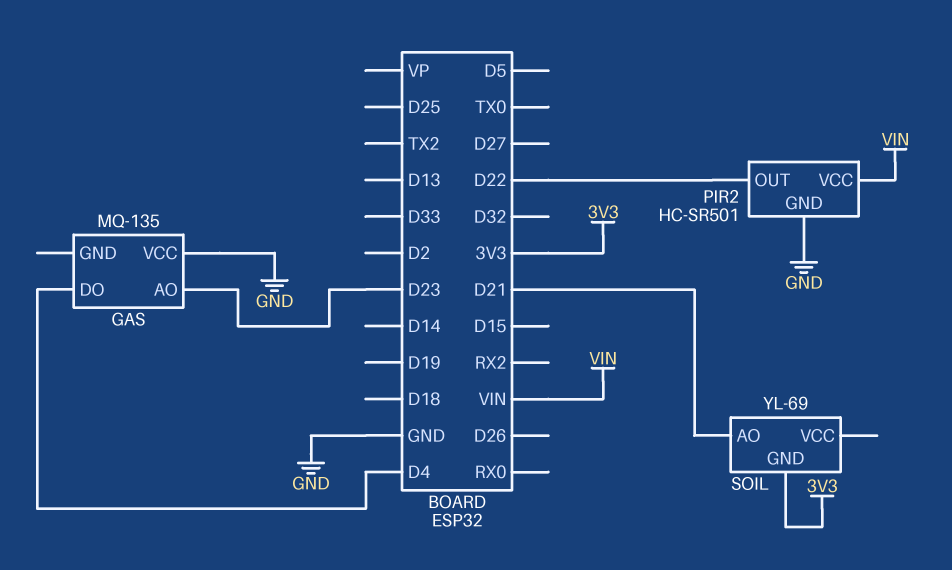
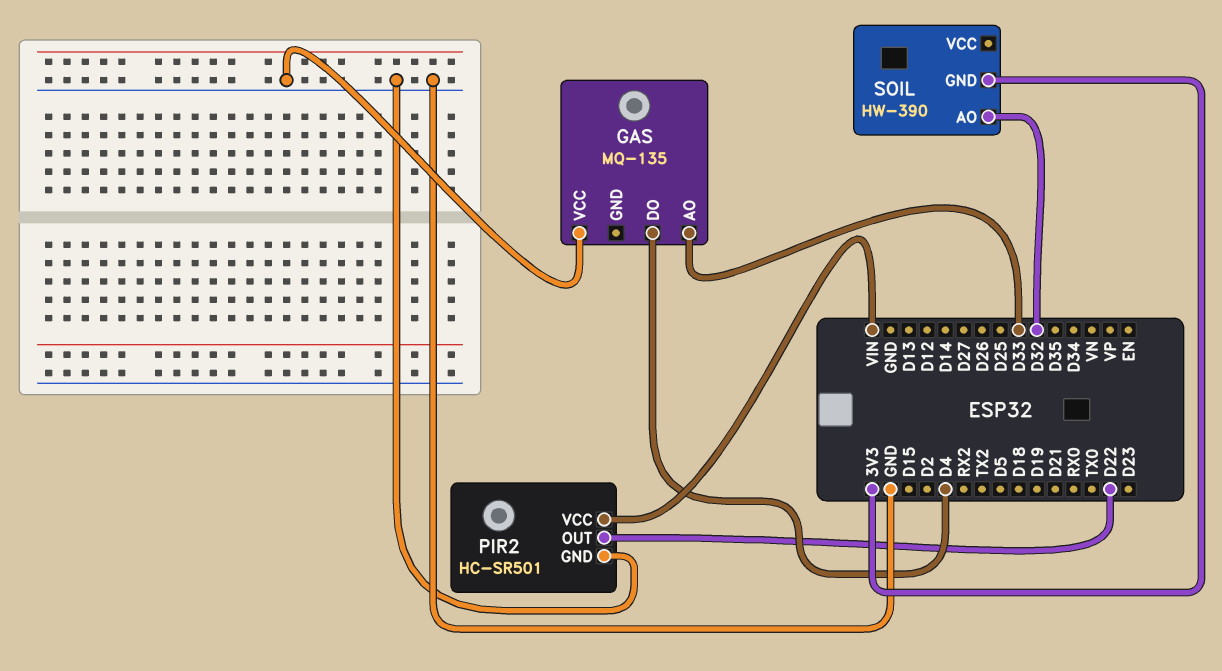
GAS pin AO: D23 -> D33
SOIL: YL-69 -> HW-390
SOIL pin AO: D21 -> D32

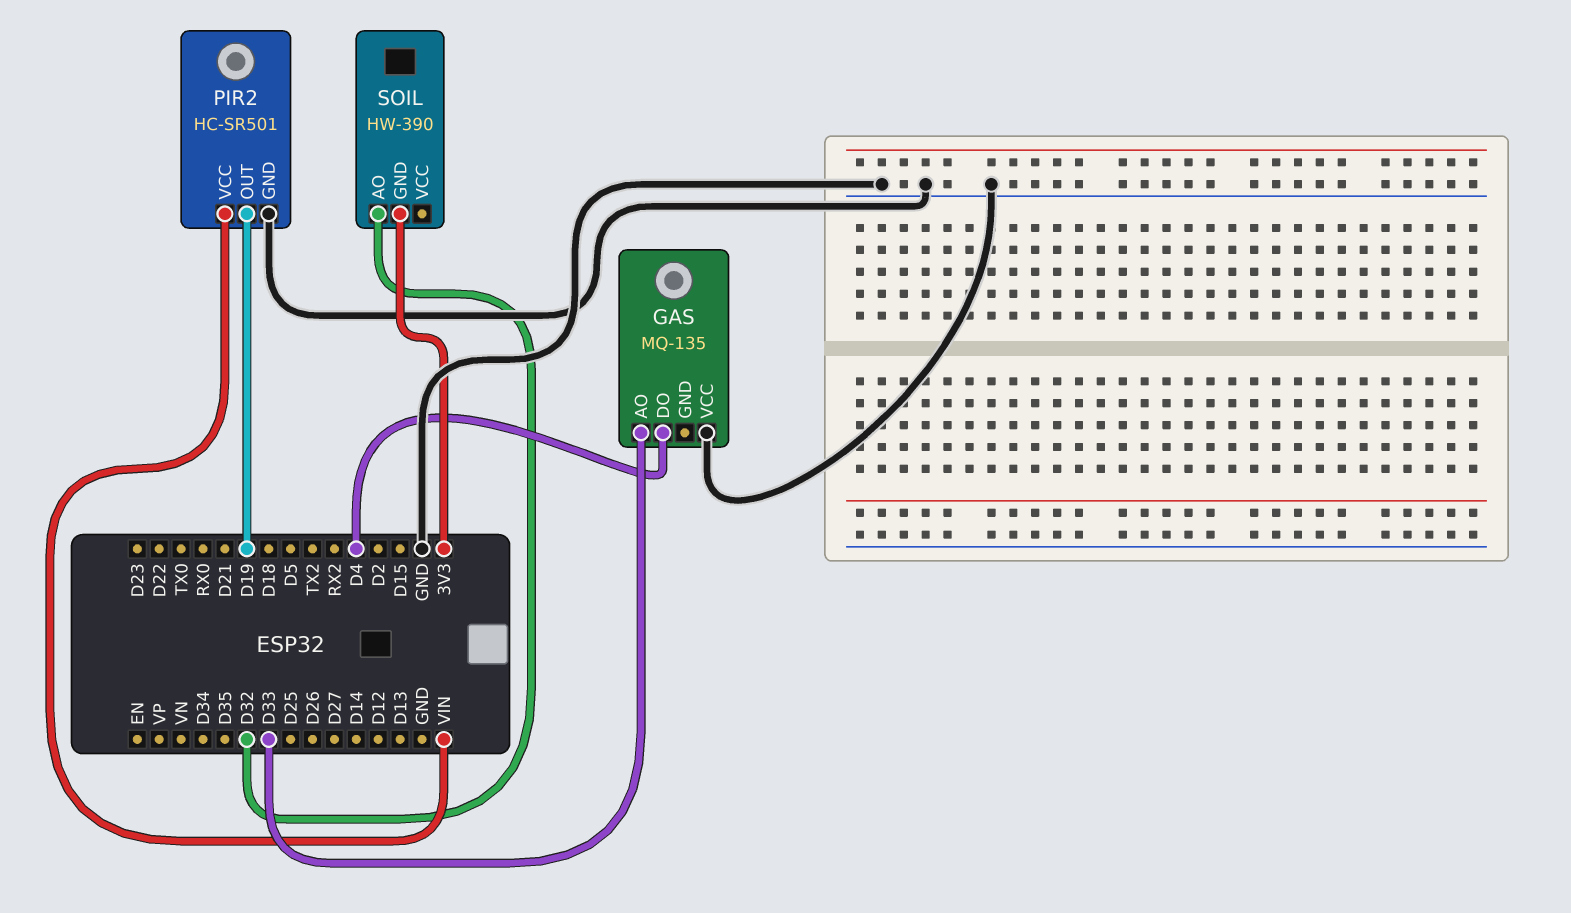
PIR2 pin OUT: D22 -> D19

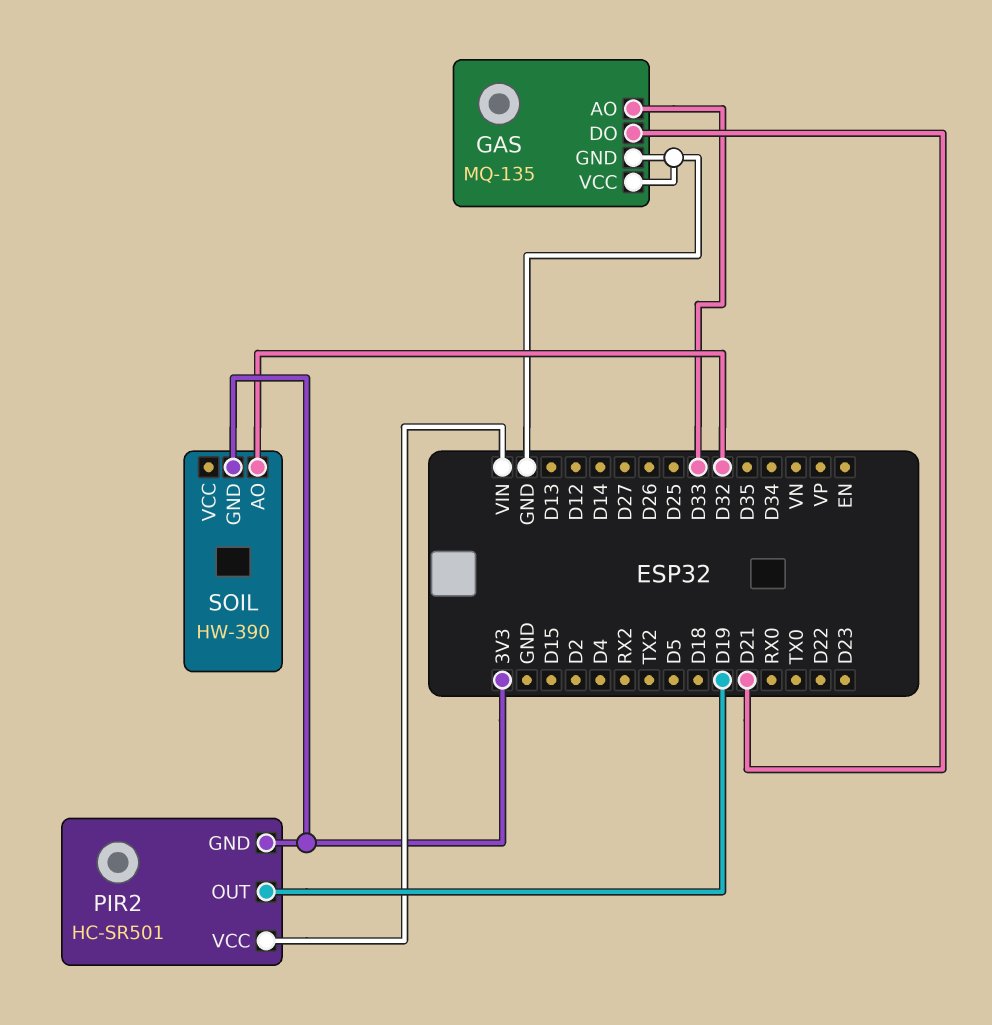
GAS pin DO: D4 -> D21
GAS pin GND: none -> GND
PIR2 pin GND: GND -> 3V3

